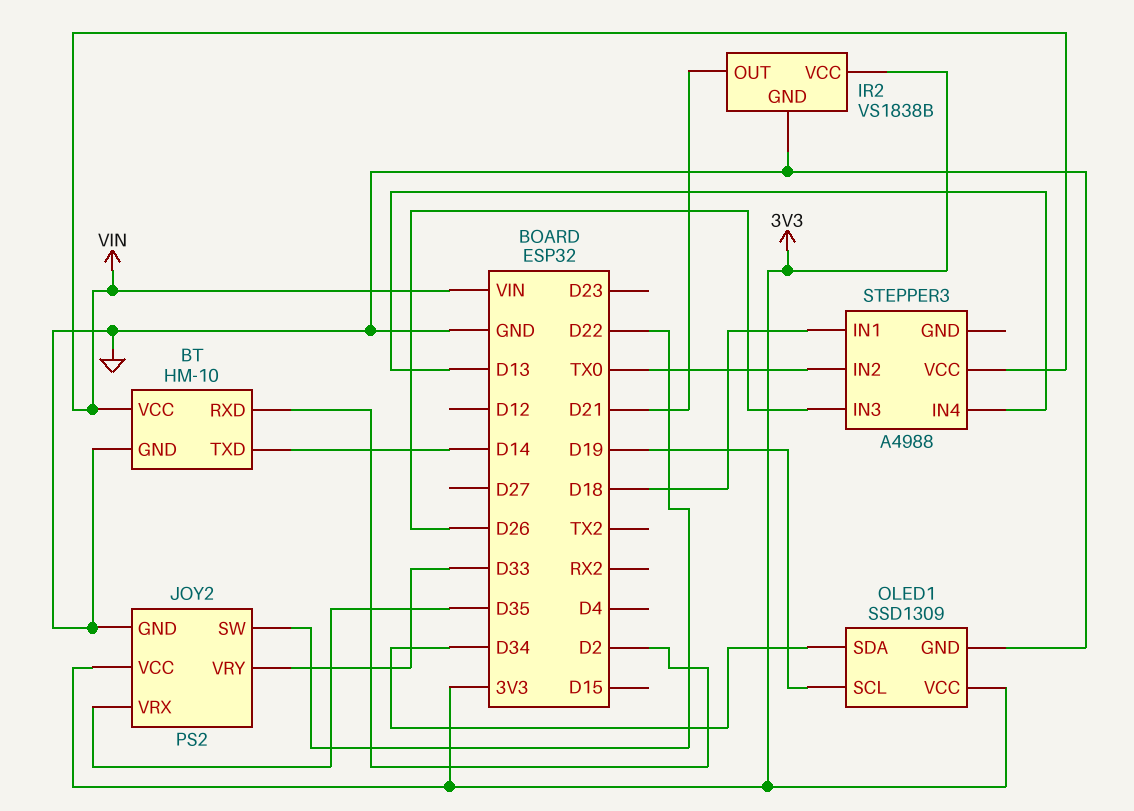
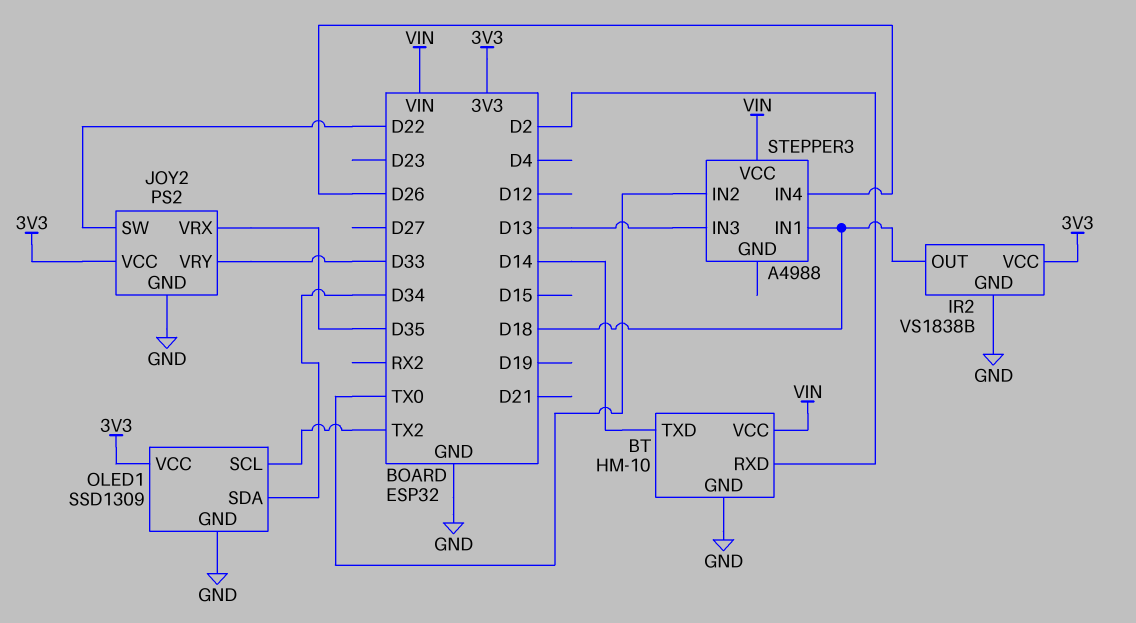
IR2 pin OUT: D21 -> D18
OLED1 pin SCL: D19 -> TX2
STEPPER3 pin IN3: D26 -> D13
STEPPER3 pin IN4: D13 -> D26

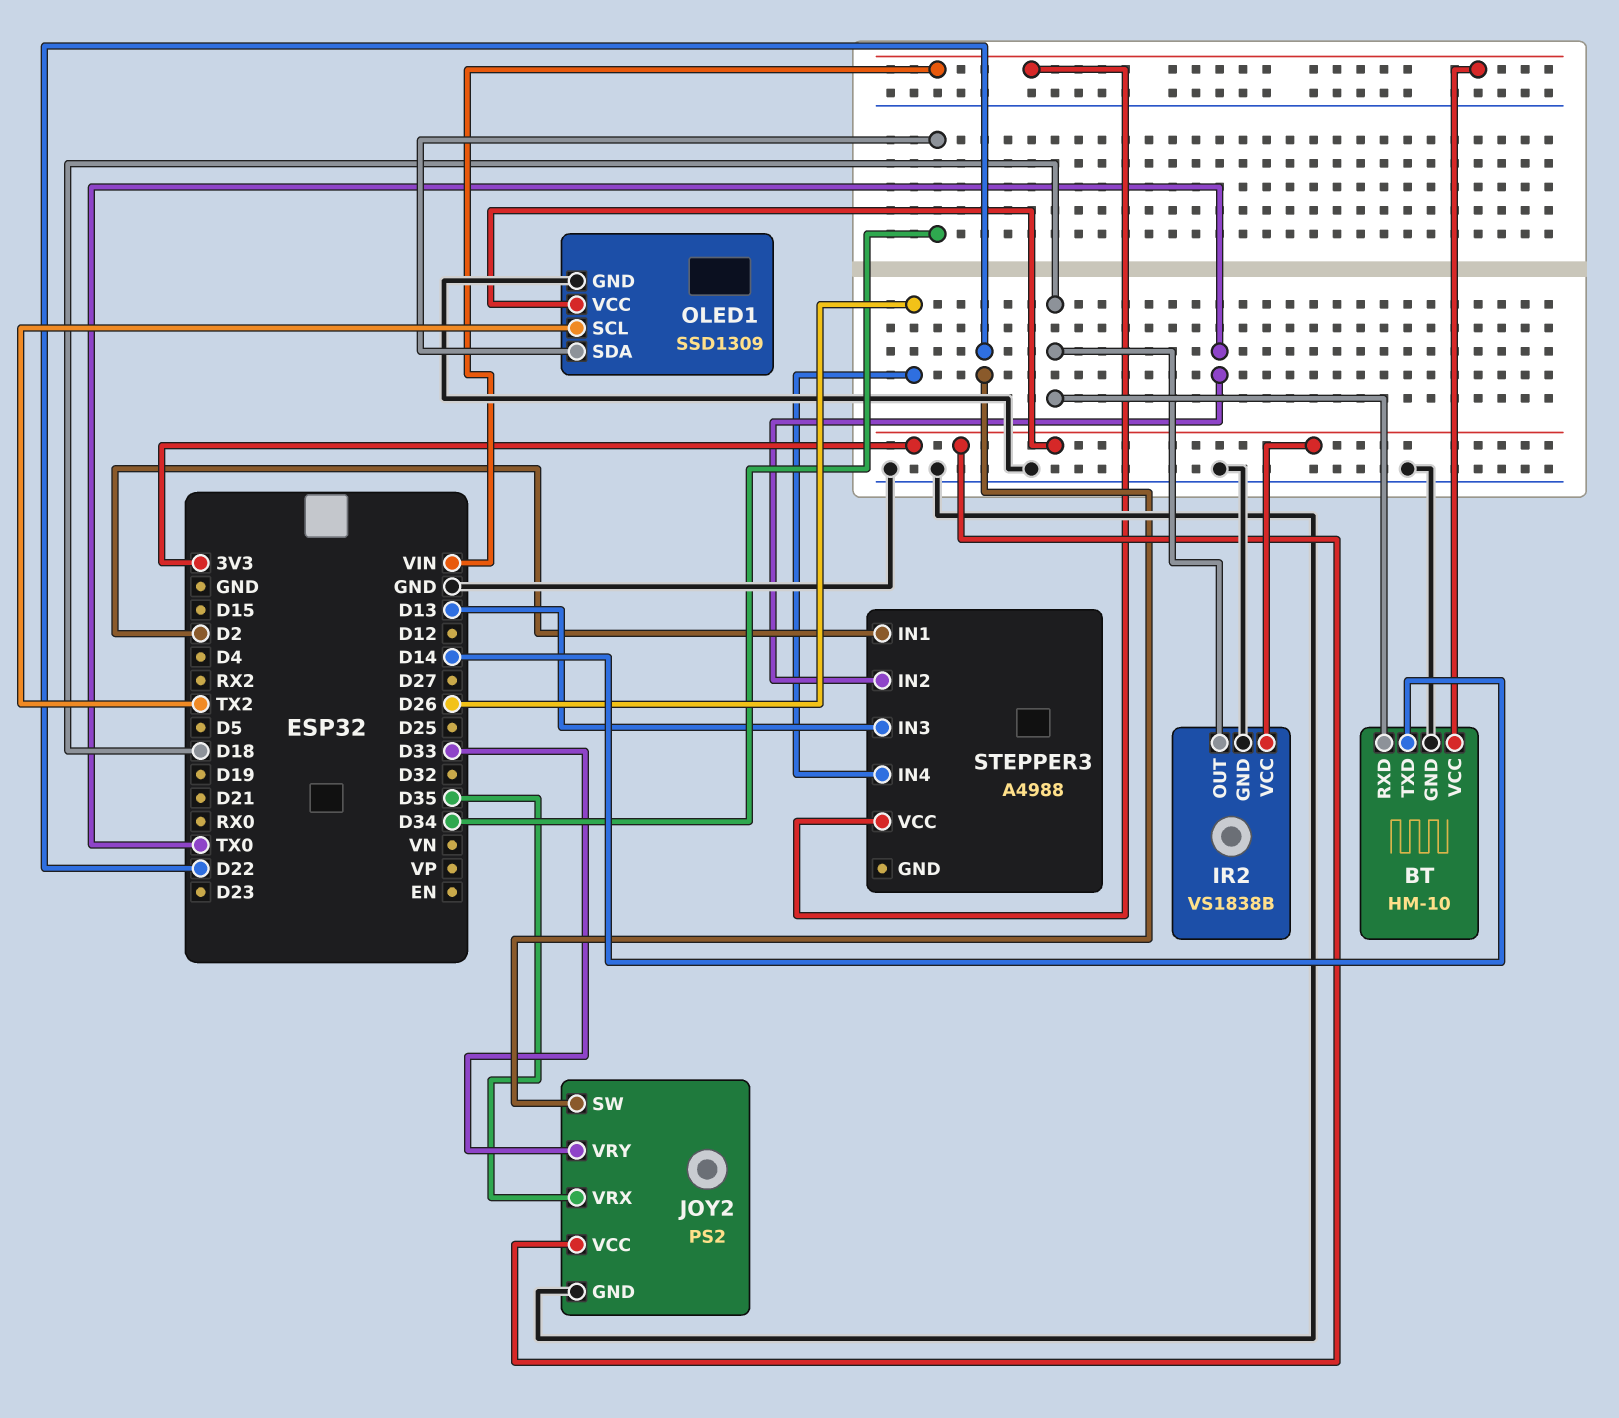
BT pin RXD: D2 -> D18
STEPPER3 pin IN1: D18 -> D2

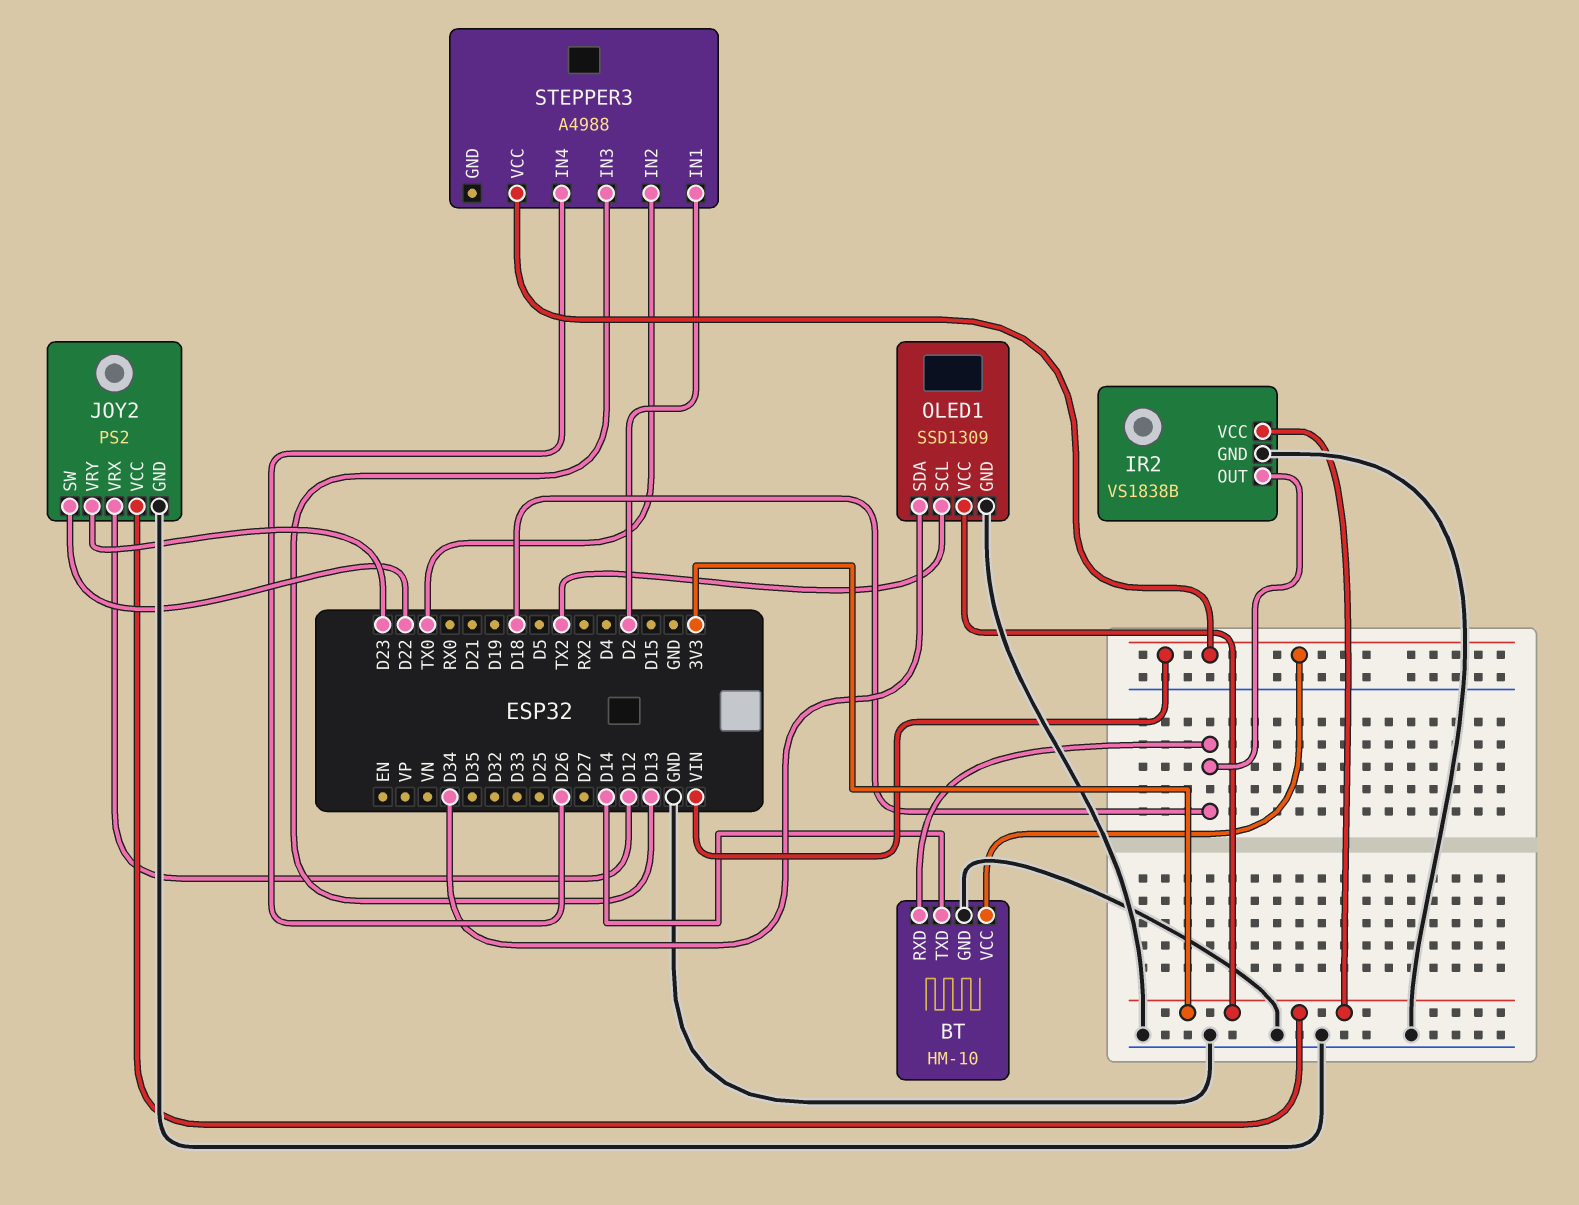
JOY2 pin VRX: D35 -> D12
JOY2 pin VRY: D33 -> D23

